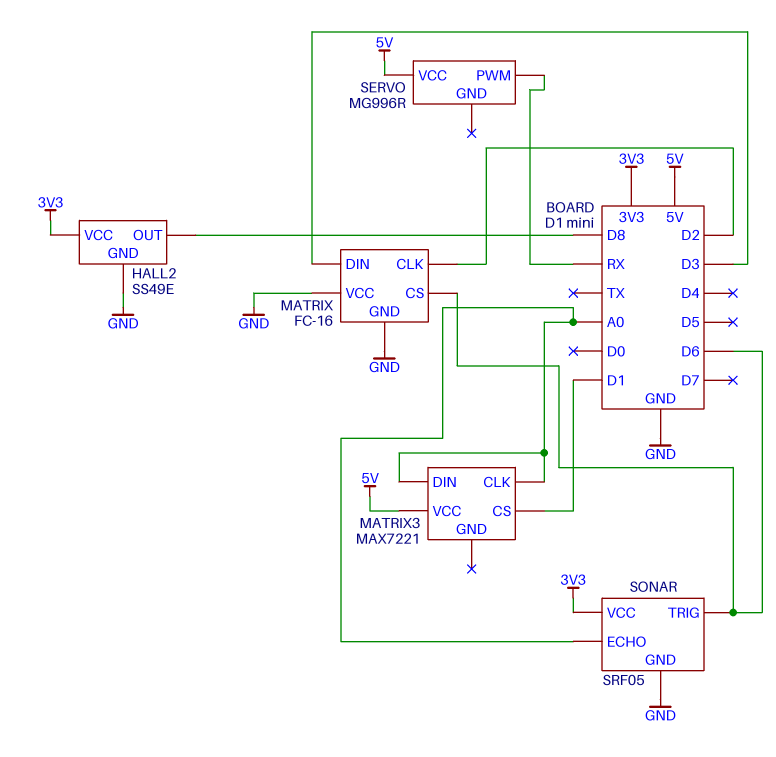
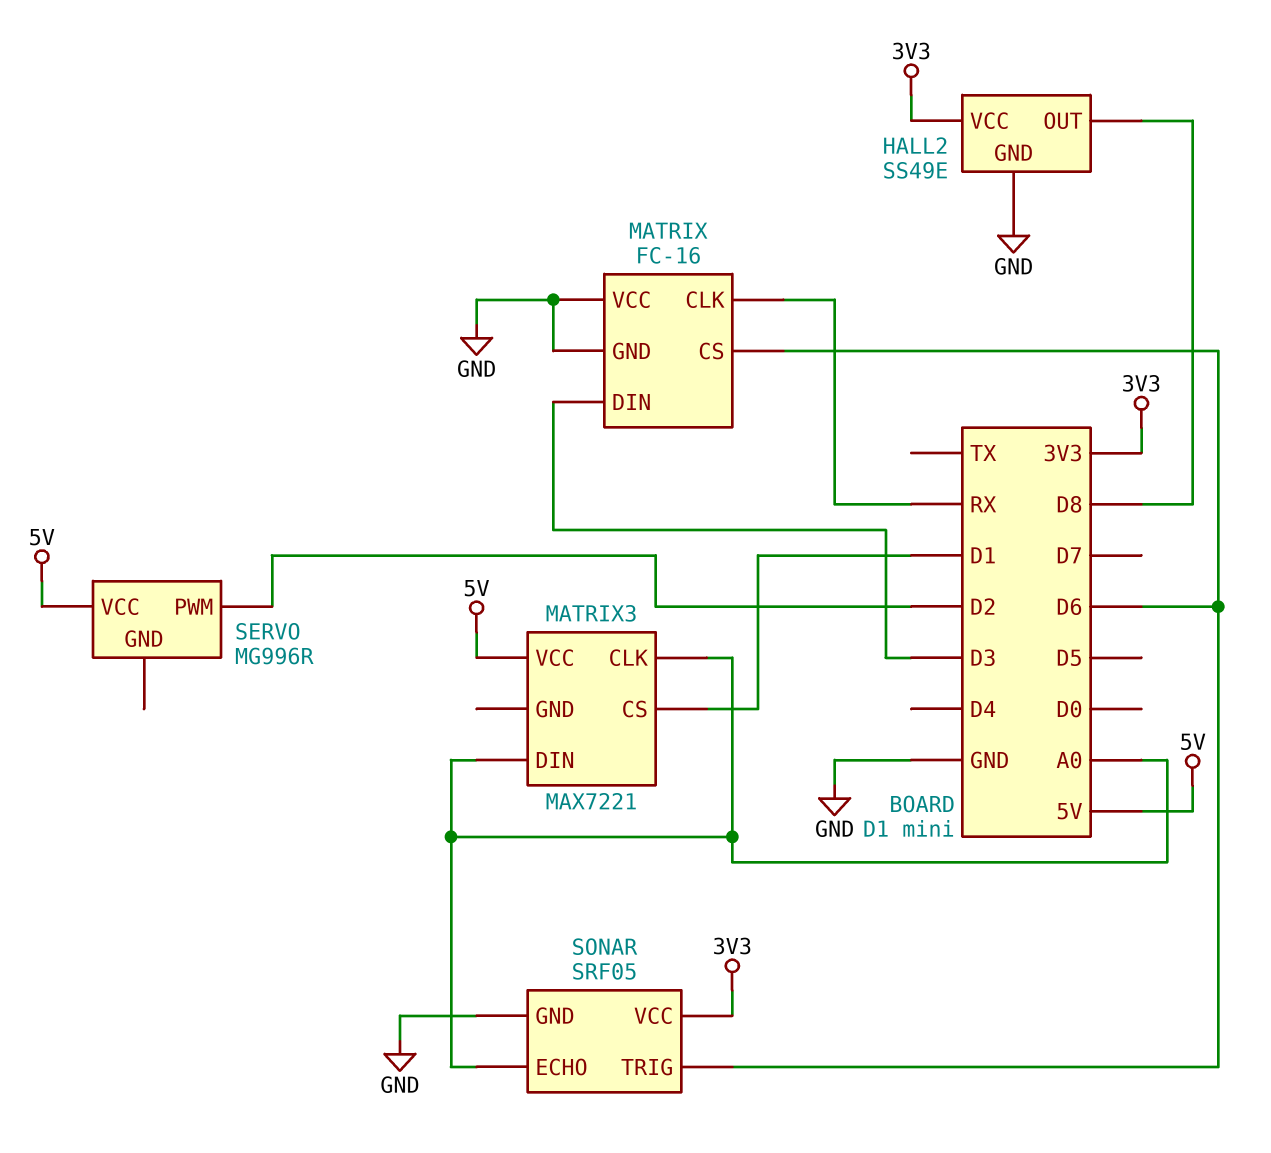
MATRIX pin CLK: D2 -> RX
SERVO pin PWM: RX -> D2

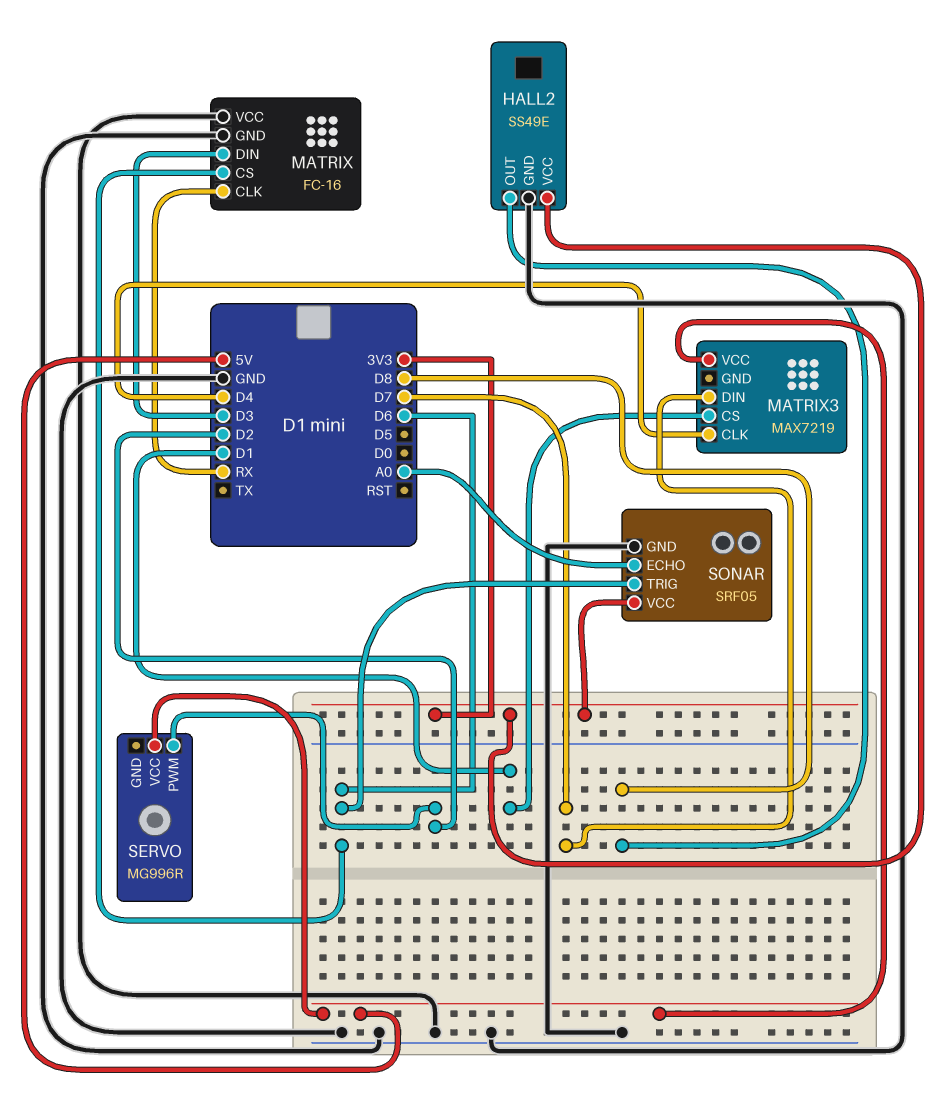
MATRIX3: MAX7221 -> MAX7219
MATRIX3 pin CLK: A0 -> D4
MATRIX3 pin DIN: A0 -> D7

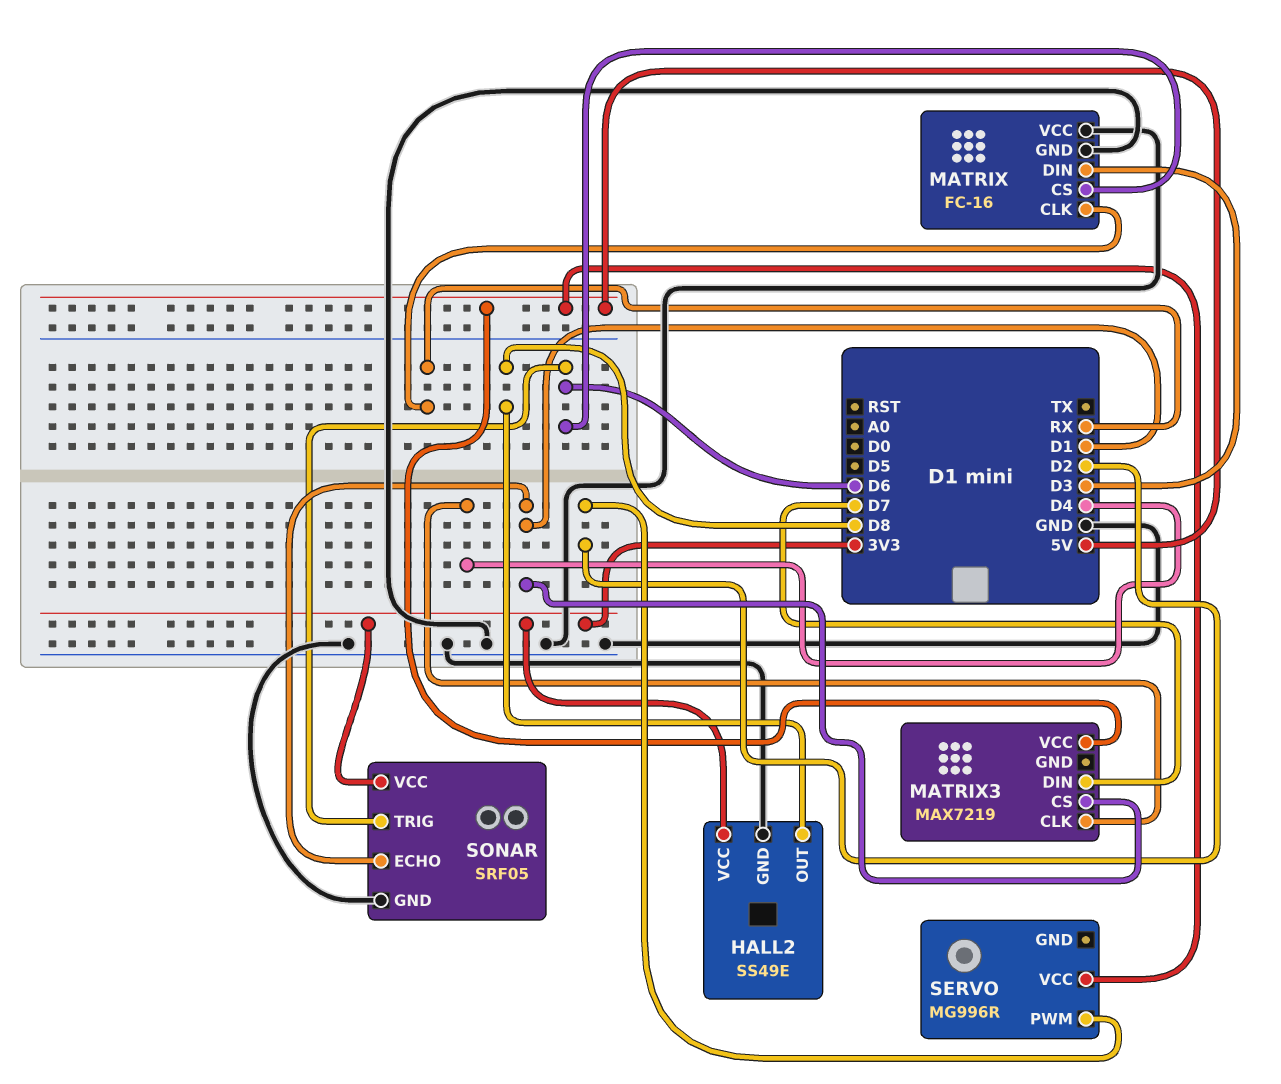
SONAR pin ECHO: A0 -> D1

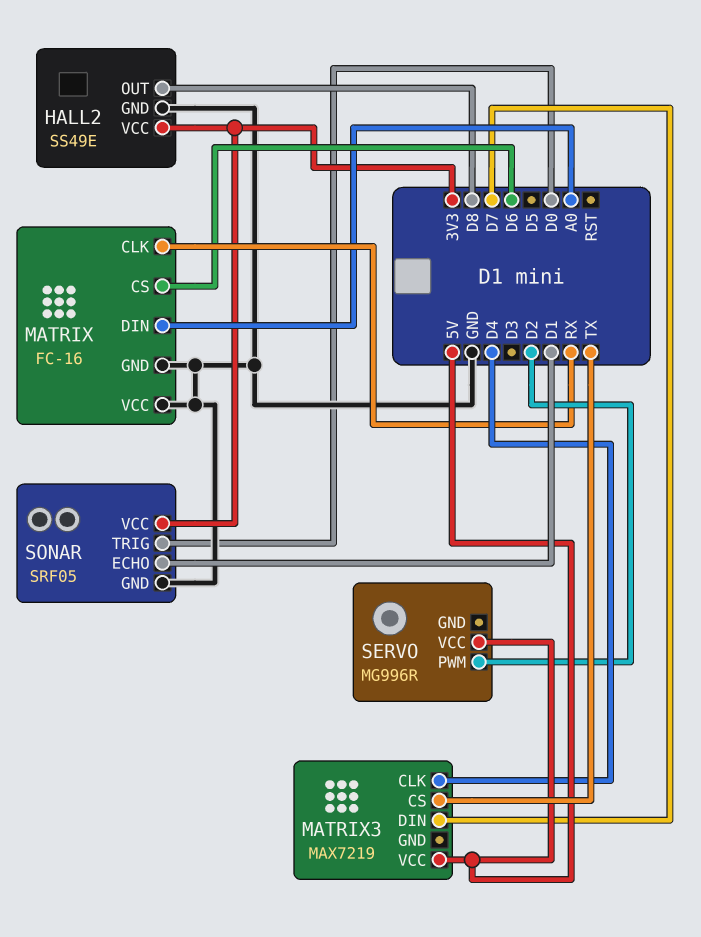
MATRIX pin DIN: D3 -> A0
MATRIX3 pin CS: D1 -> TX
SONAR pin TRIG: D6 -> D0

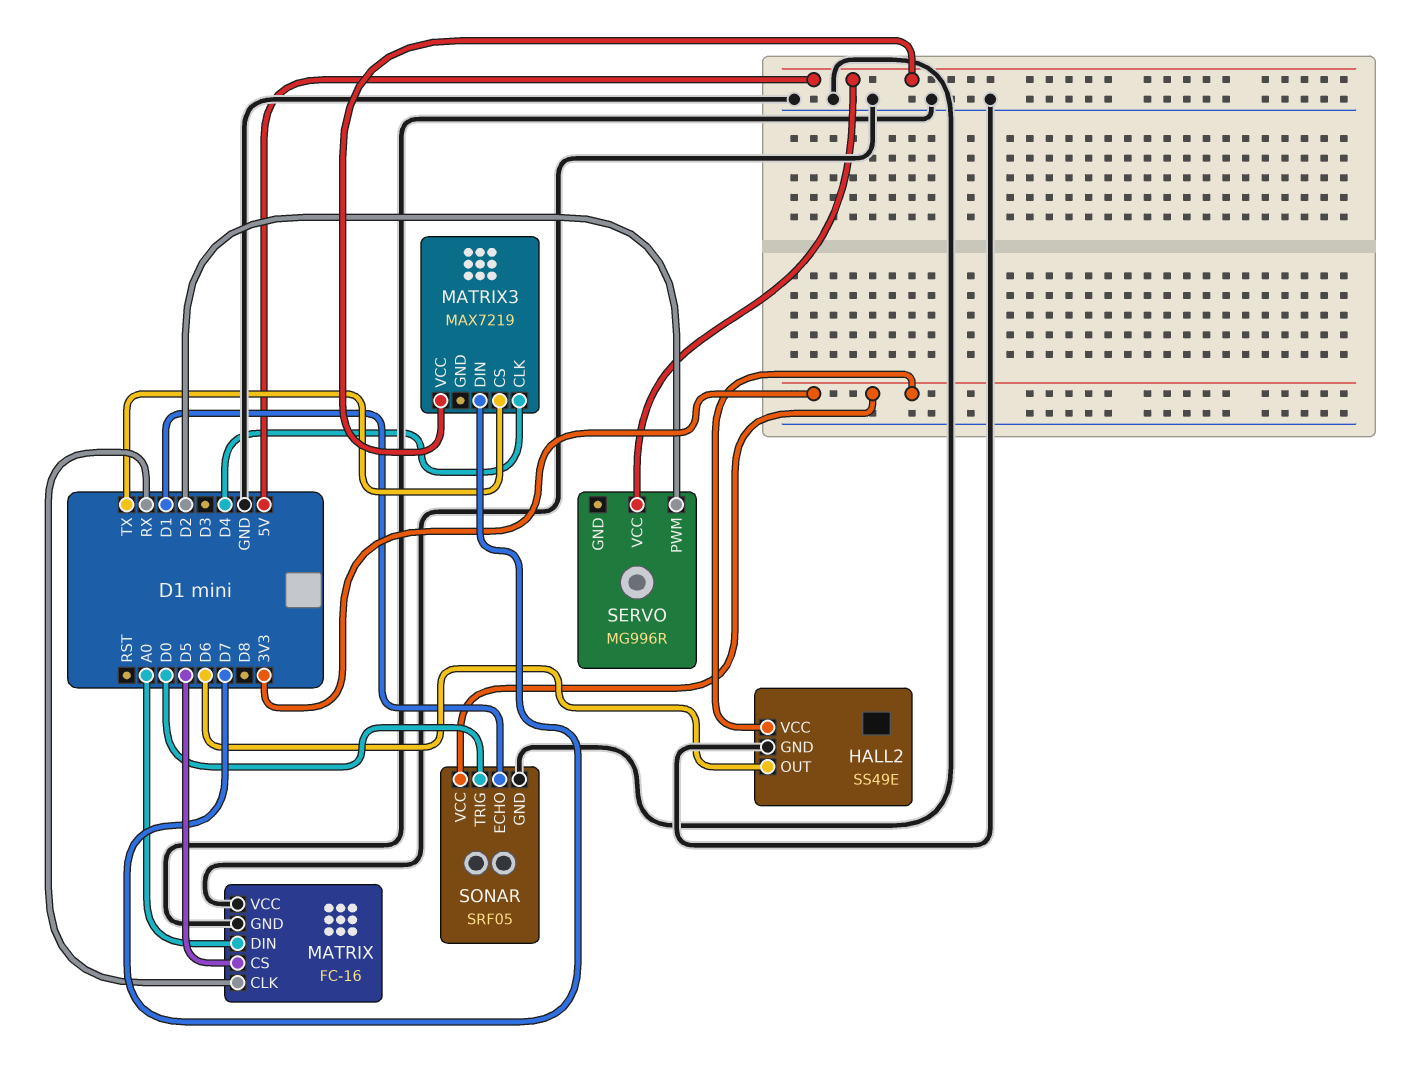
HALL2 pin OUT: D8 -> D6
MATRIX pin CS: D6 -> D5

